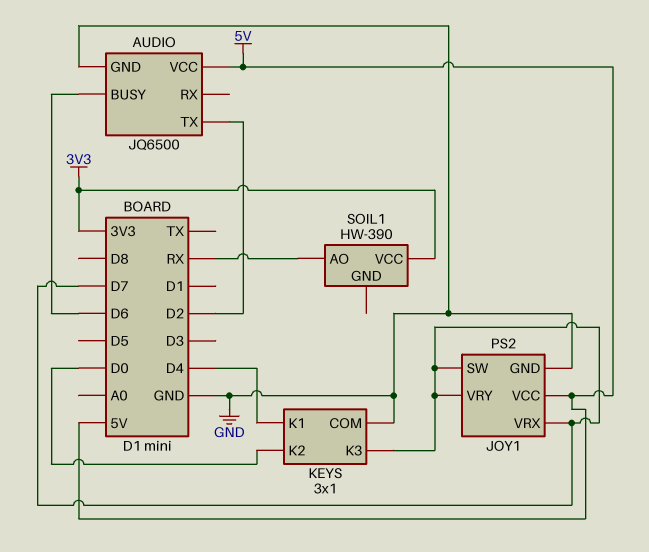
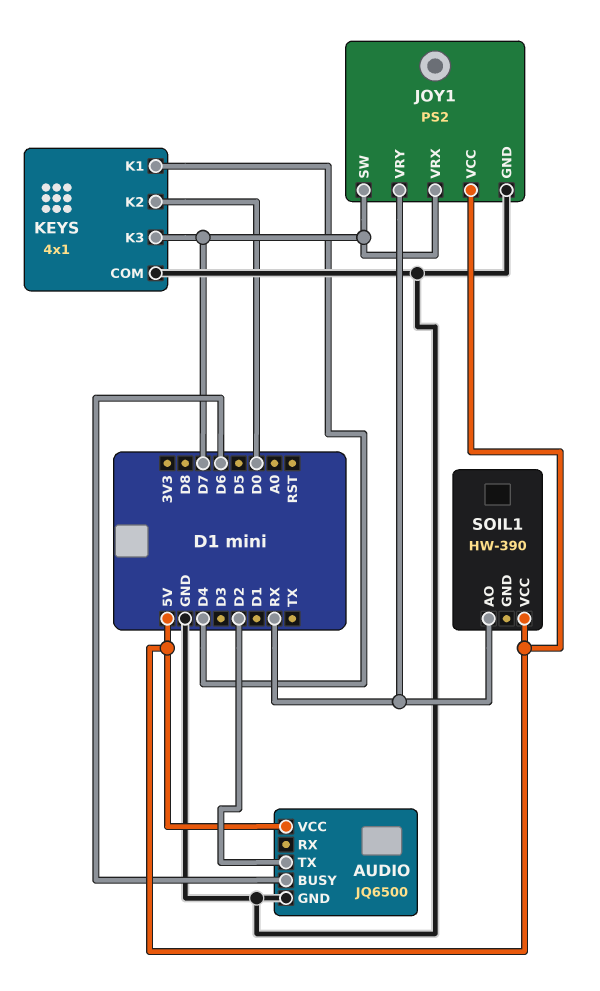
JOY1 pin VRY: D7 -> RX
KEYS: 3x1 -> 4x1
SOIL1 pin VCC: 3V3 -> 5V

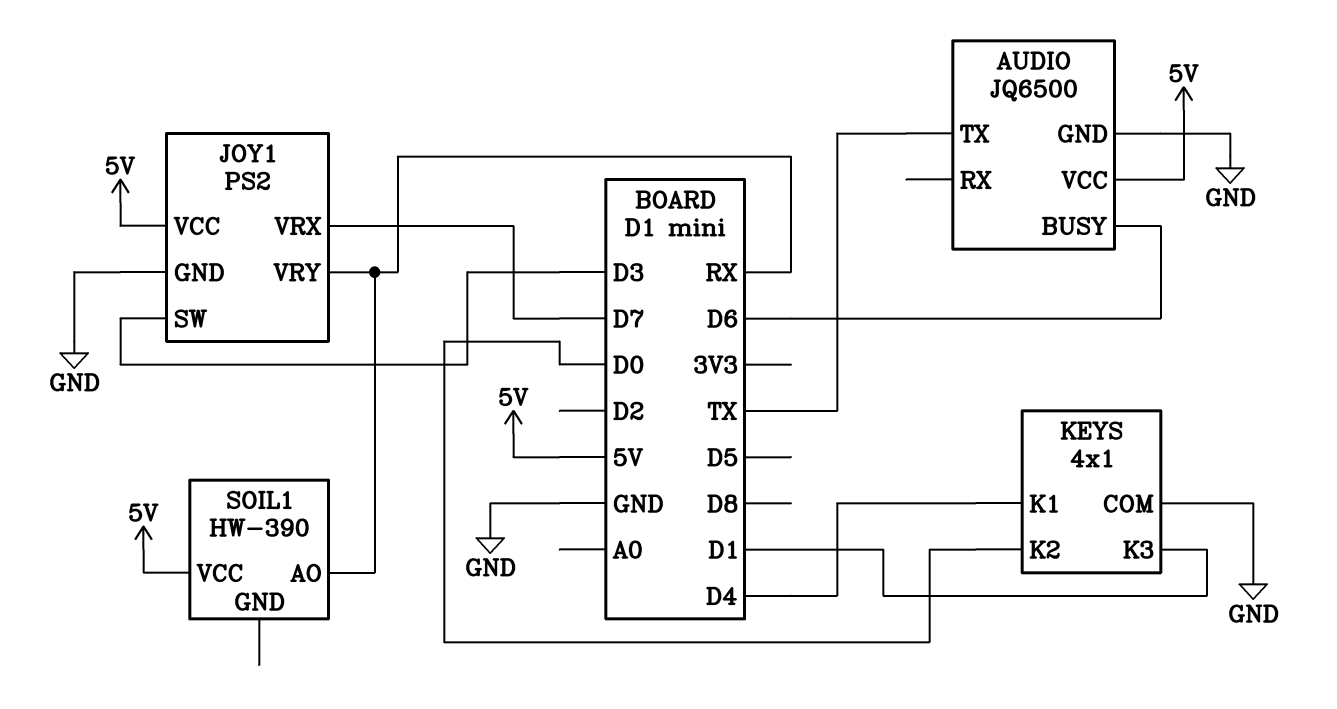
AUDIO pin TX: D2 -> TX
JOY1 pin SW: D7 -> D3
KEYS pin K3: D7 -> D1

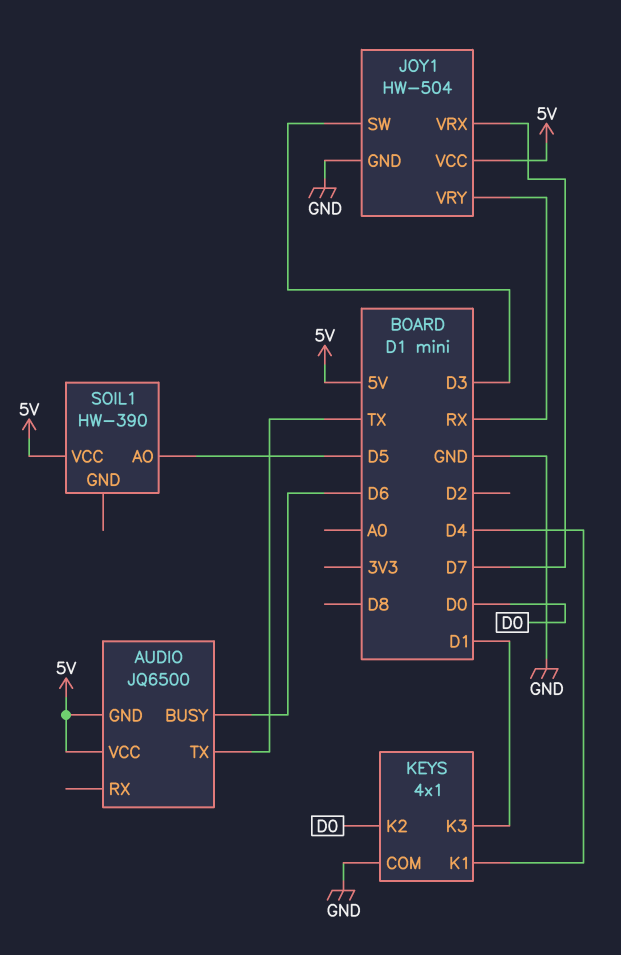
AUDIO pin GND: GND -> 5V
JOY1: PS2 -> HW-504
SOIL1 pin AO: RX -> D5

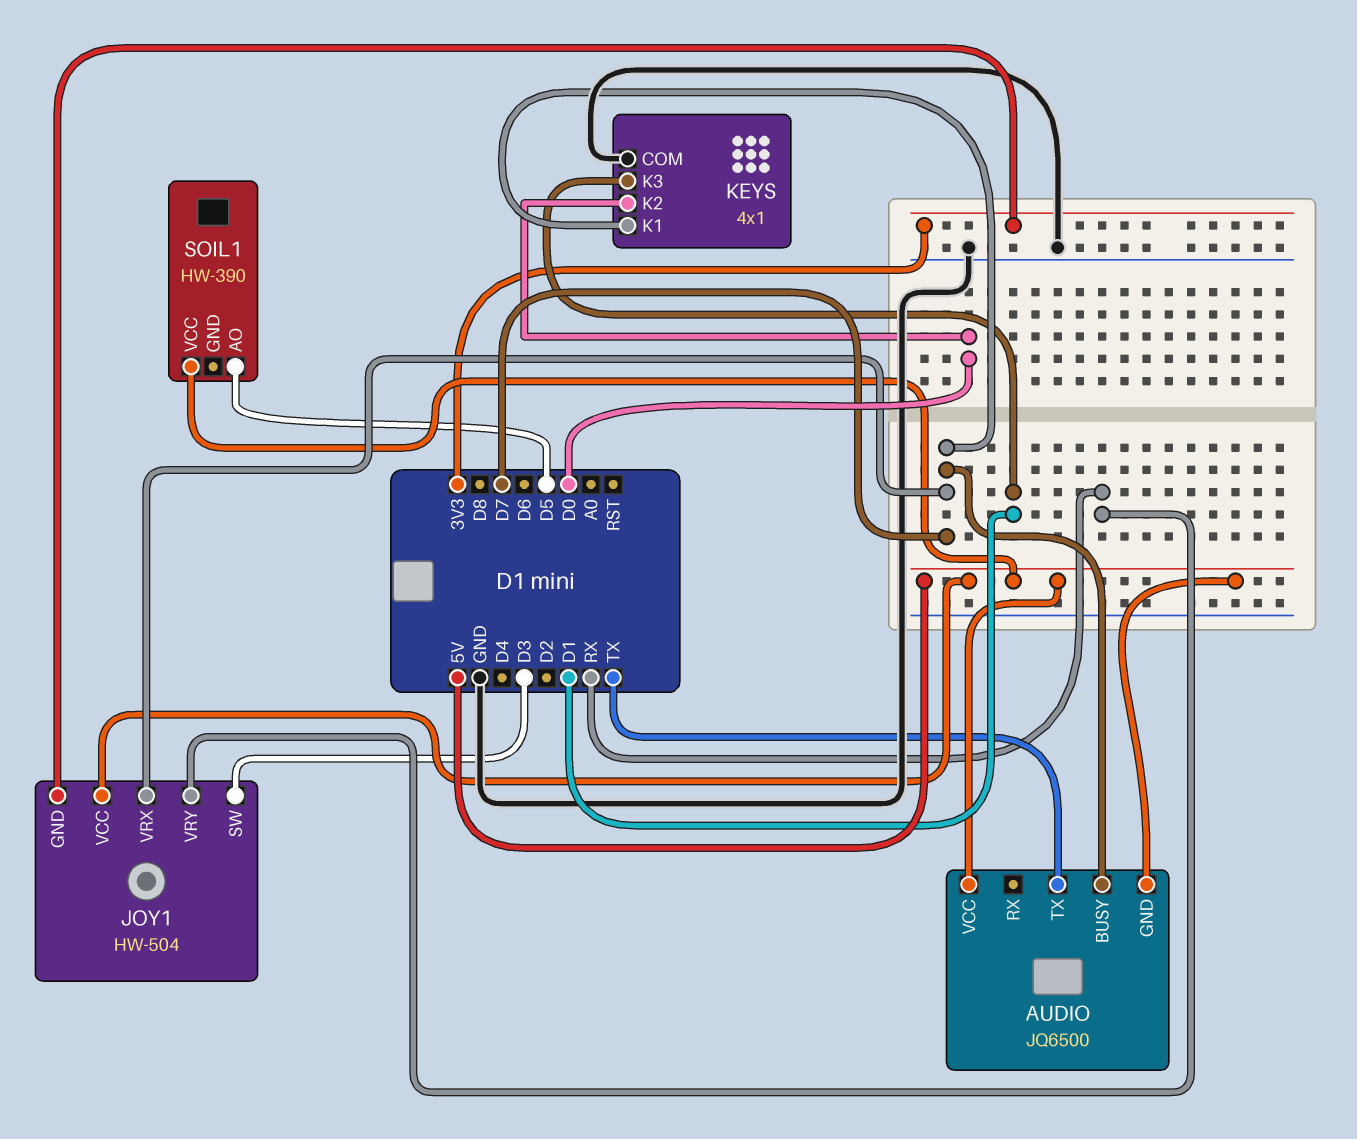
AUDIO pin BUSY: D6 -> D7
JOY1 pin GND: GND -> 3V3
KEYS pin K1: D4 -> D7

